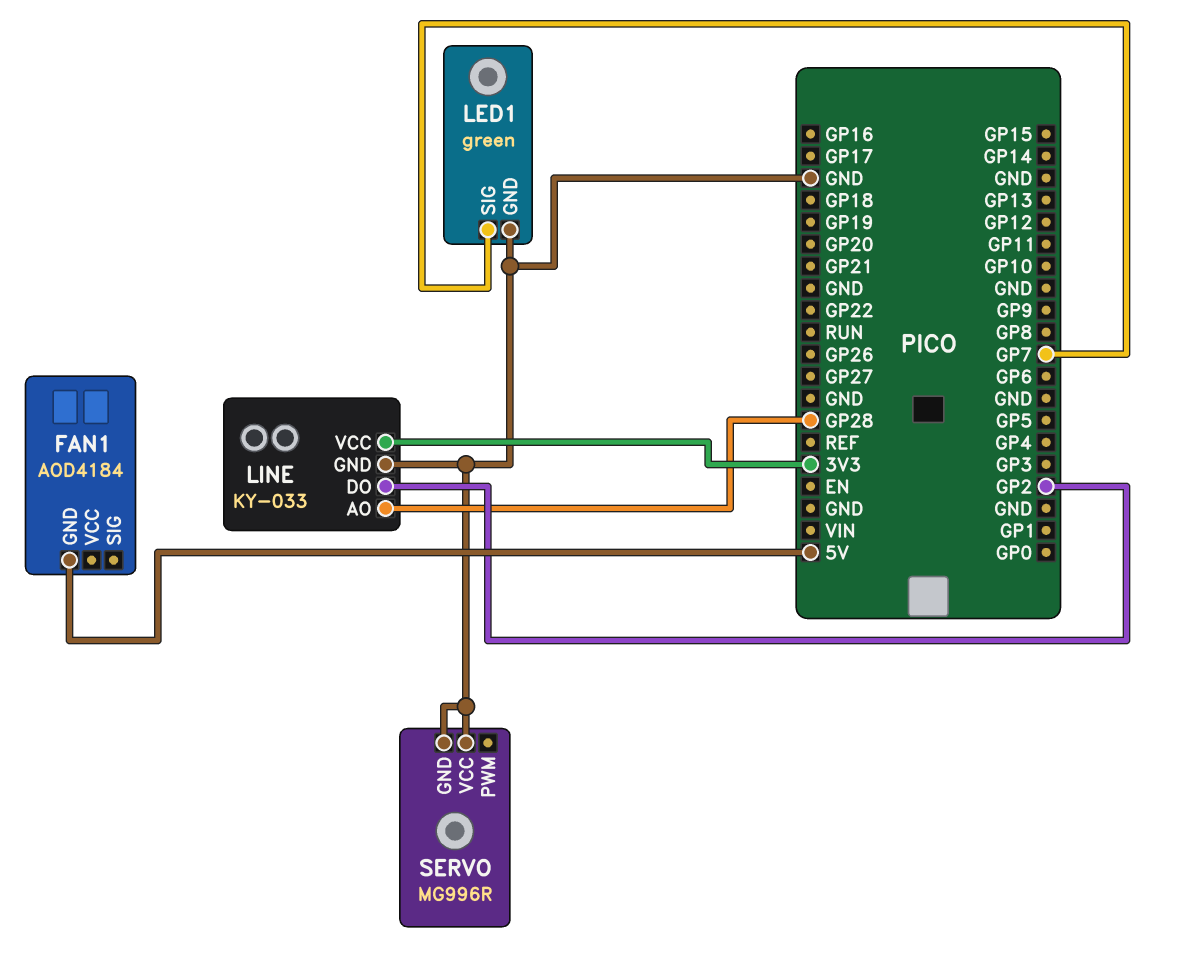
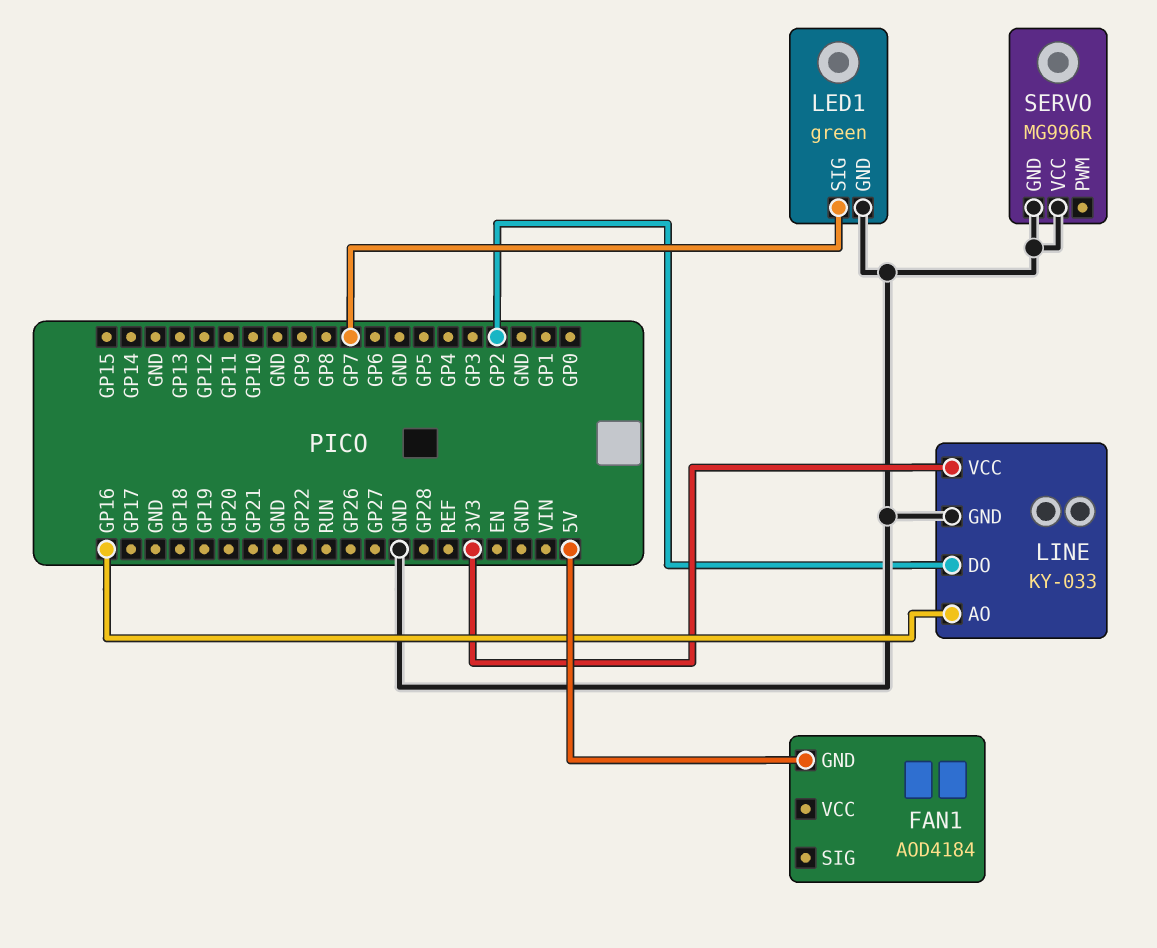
LINE pin AO: GP28 -> GP16

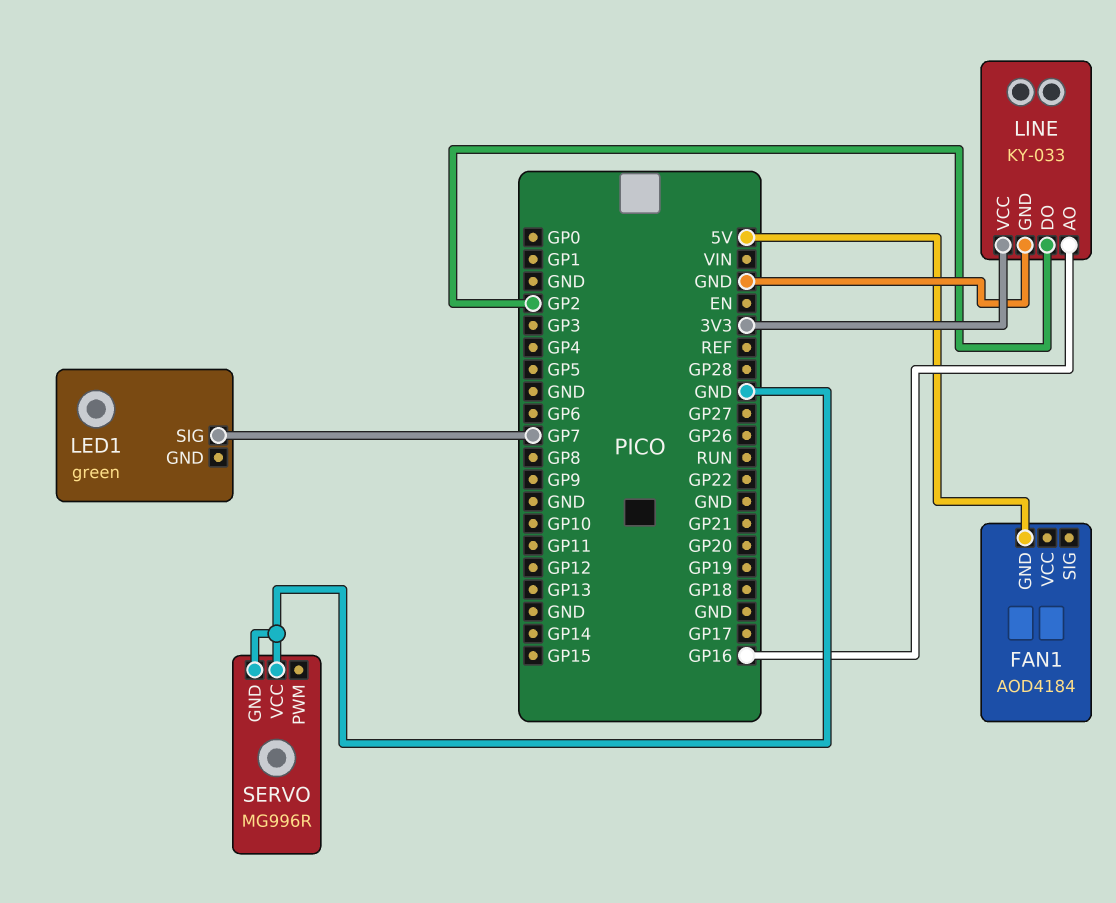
LED1 pin GND: GND -> none

